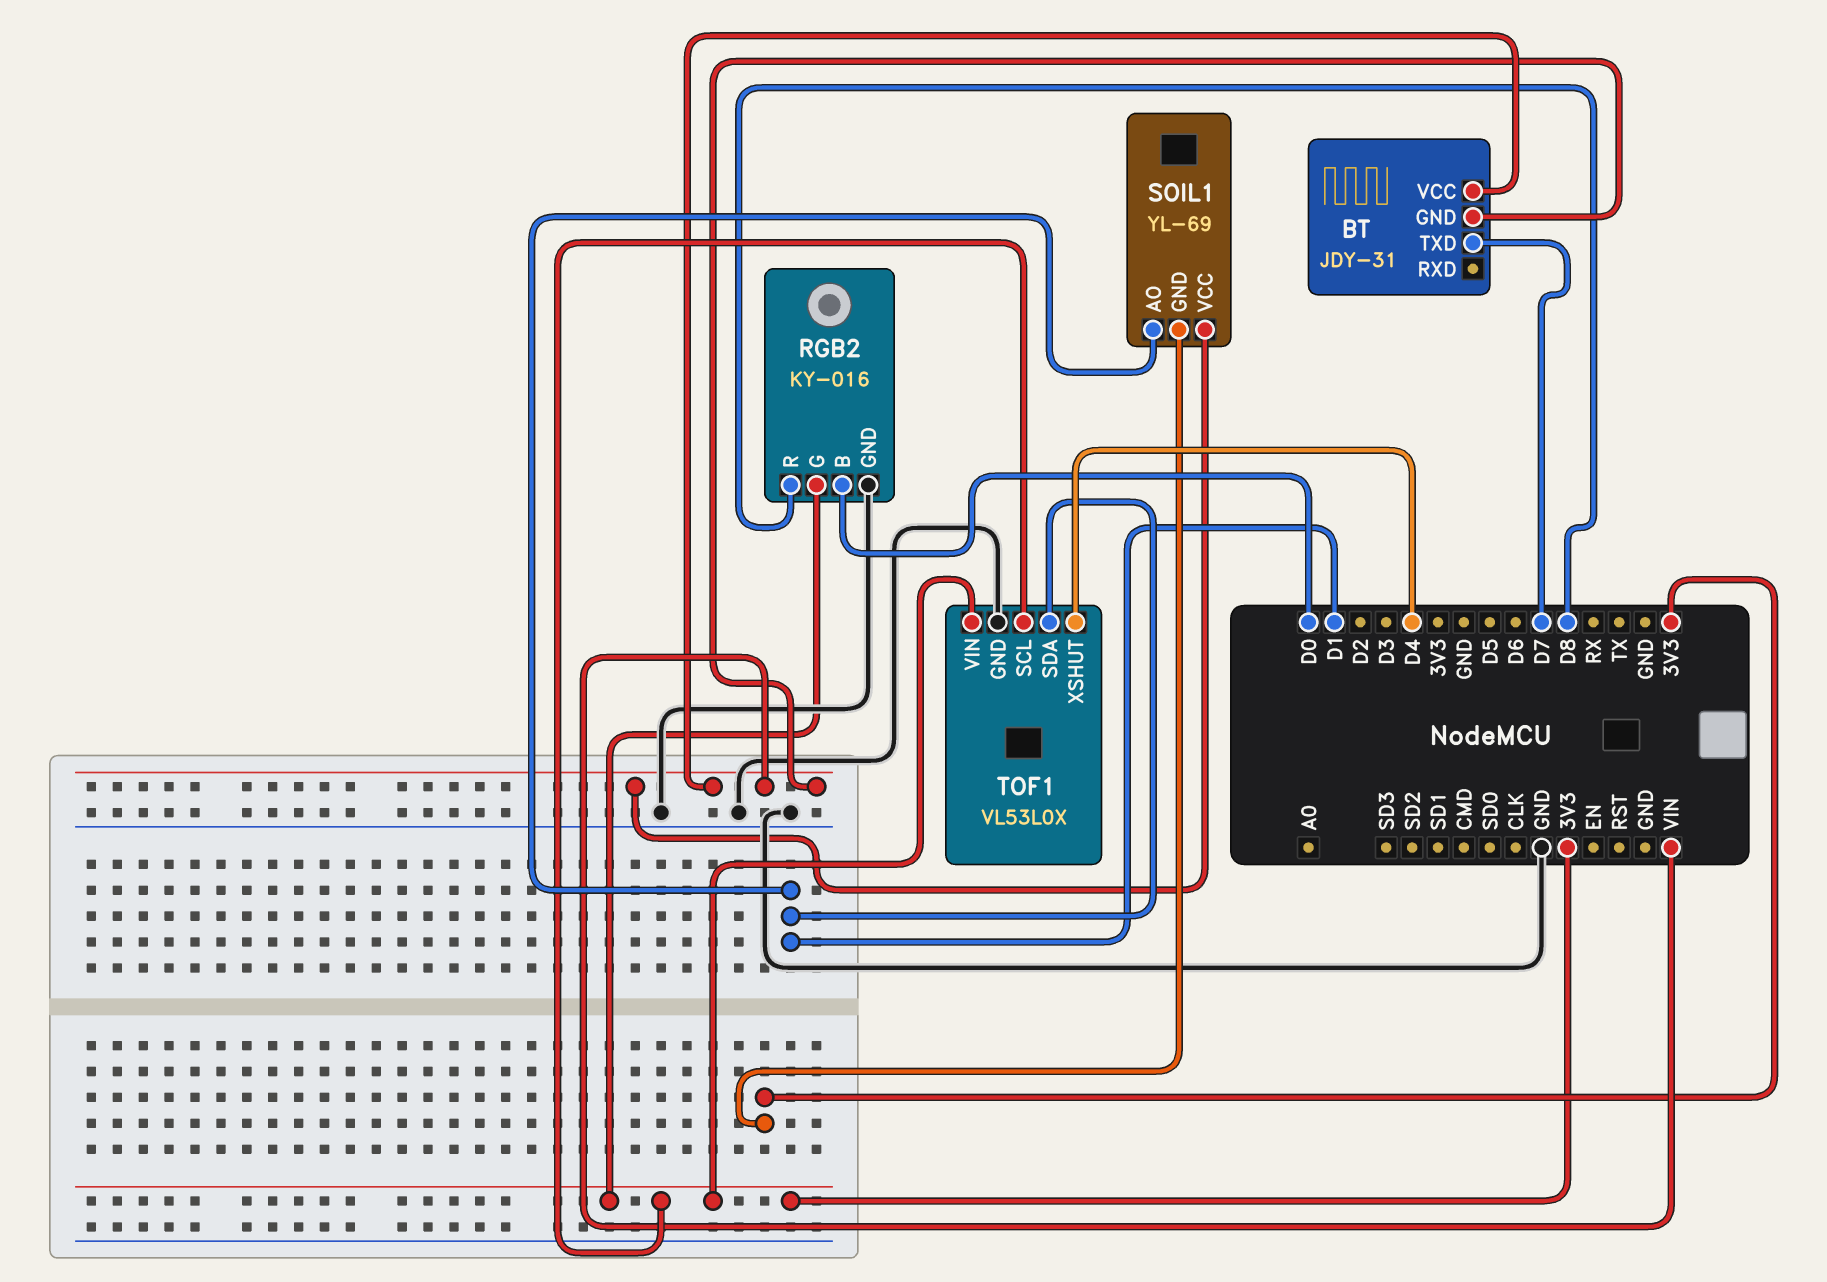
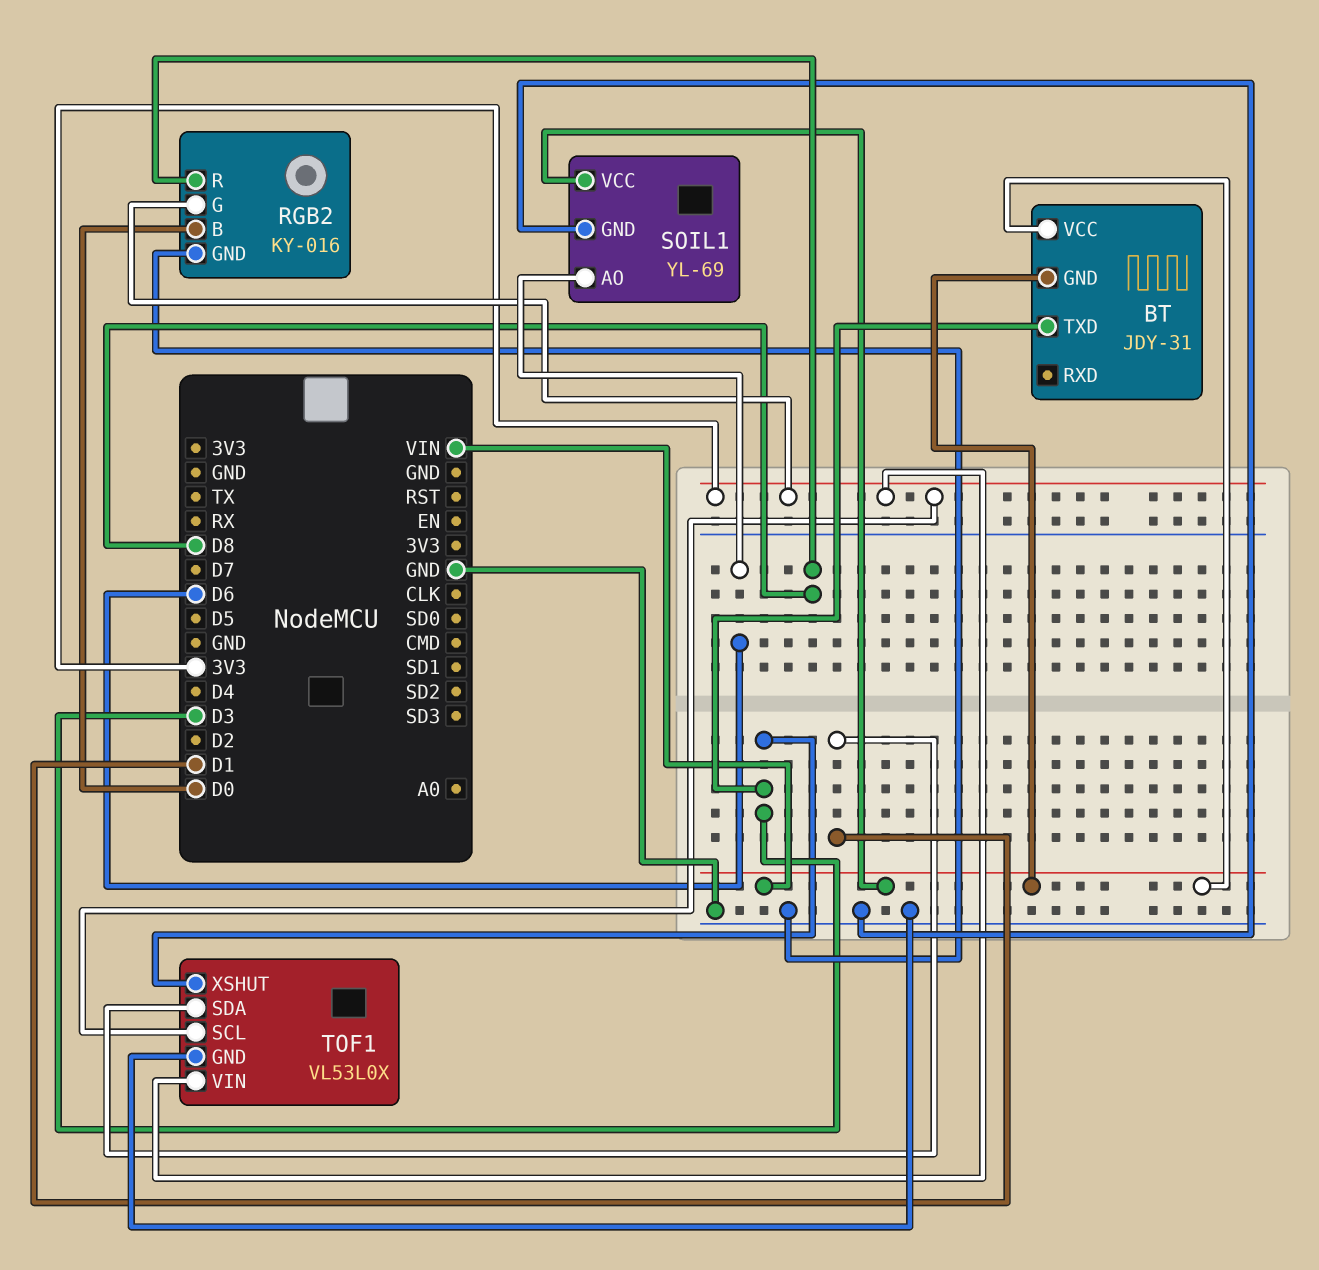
BT pin TXD: D7 -> D3
SOIL1 pin AO: D1 -> D6
SOIL1 pin GND: 3V3 -> GND
TOF1 pin XSHUT: D4 -> D3

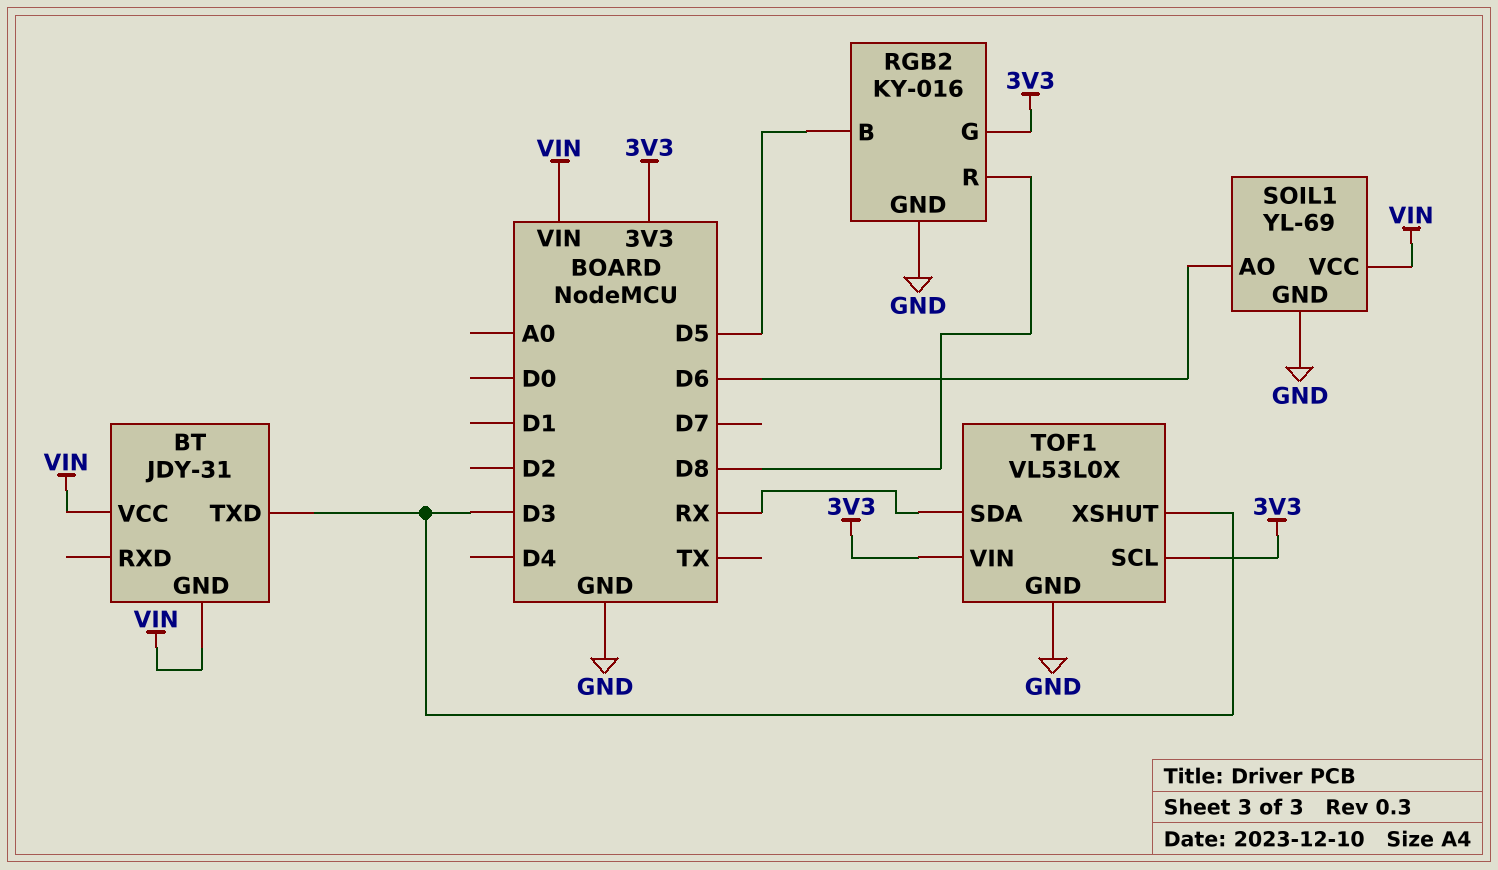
RGB2 pin B: D0 -> D5
TOF1 pin SDA: D1 -> RX

